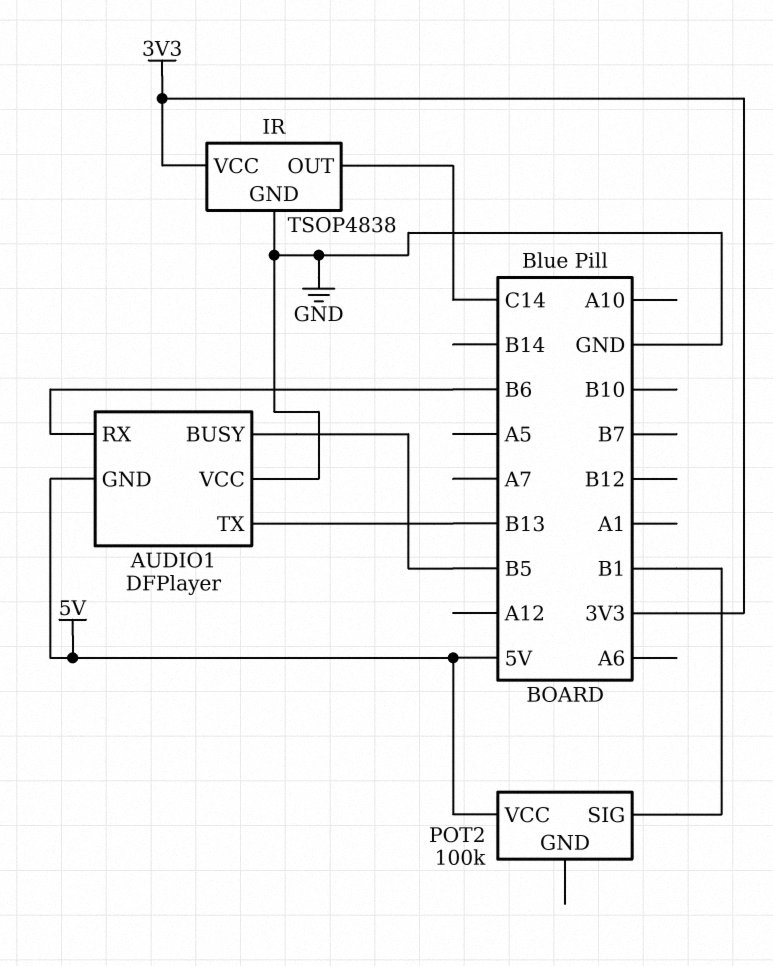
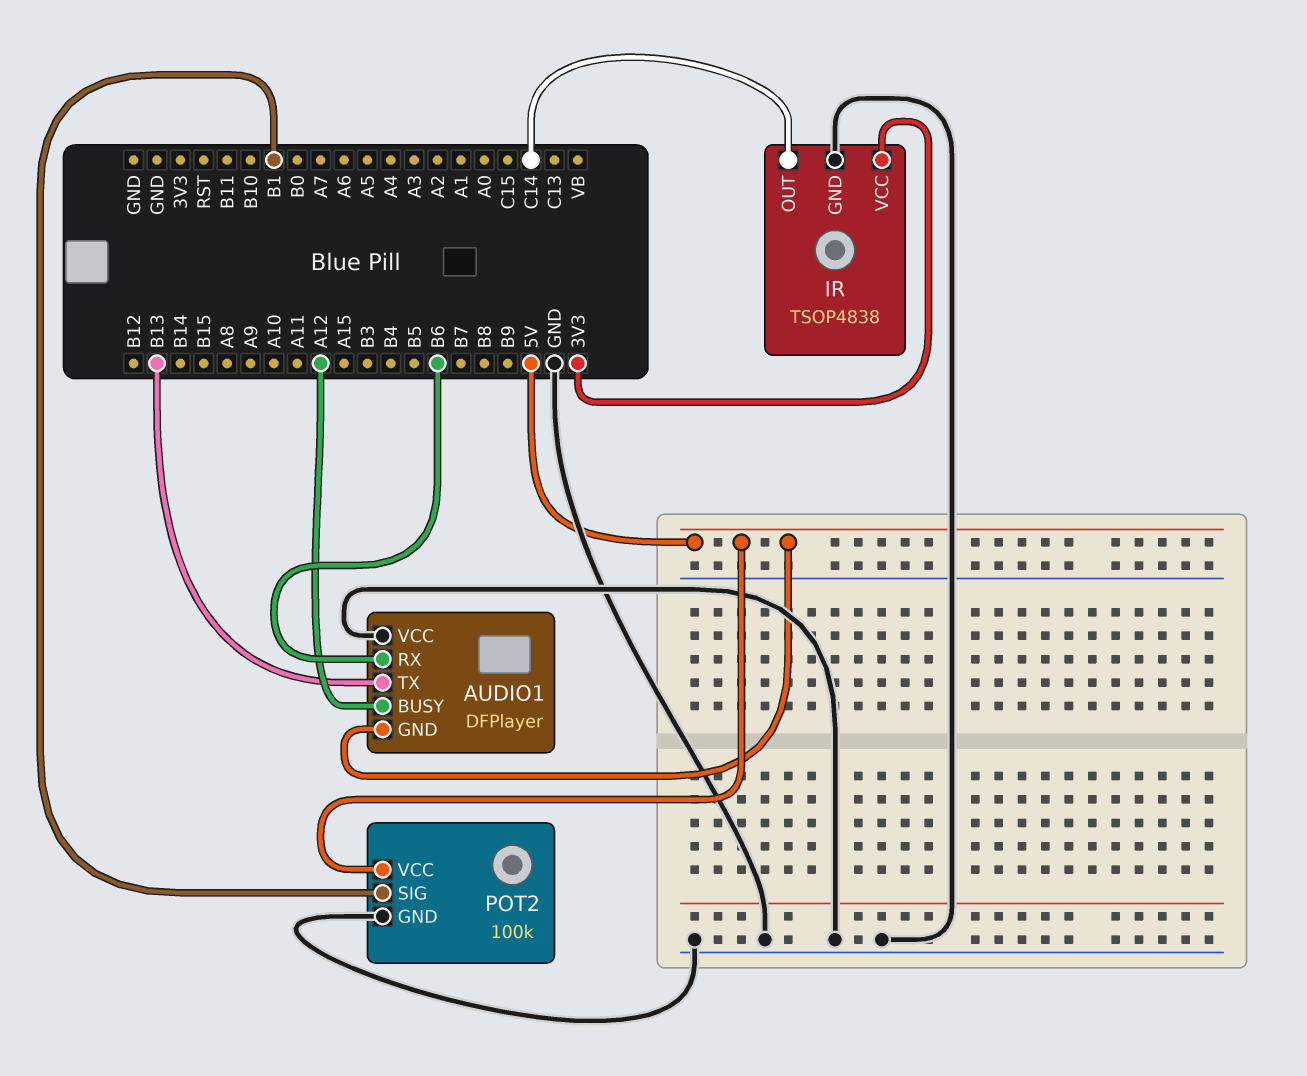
AUDIO1 pin BUSY: B5 -> A12
POT2 pin GND: none -> GND

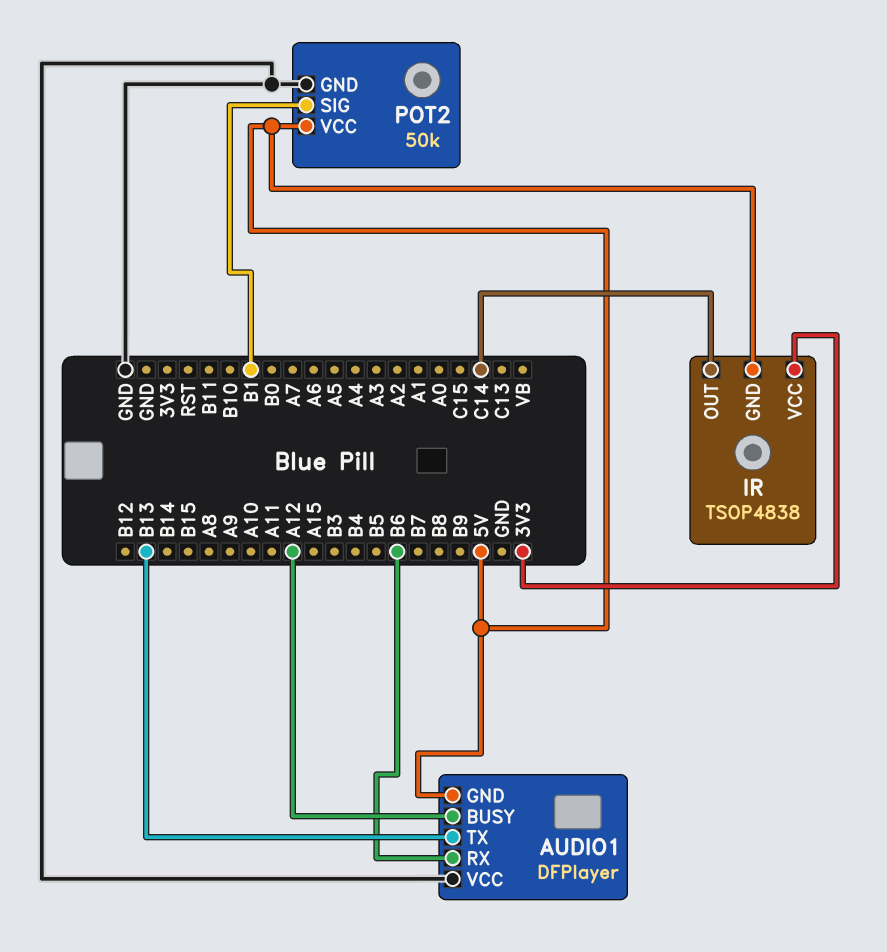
IR pin GND: GND -> 5V
POT2: 100k -> 50k

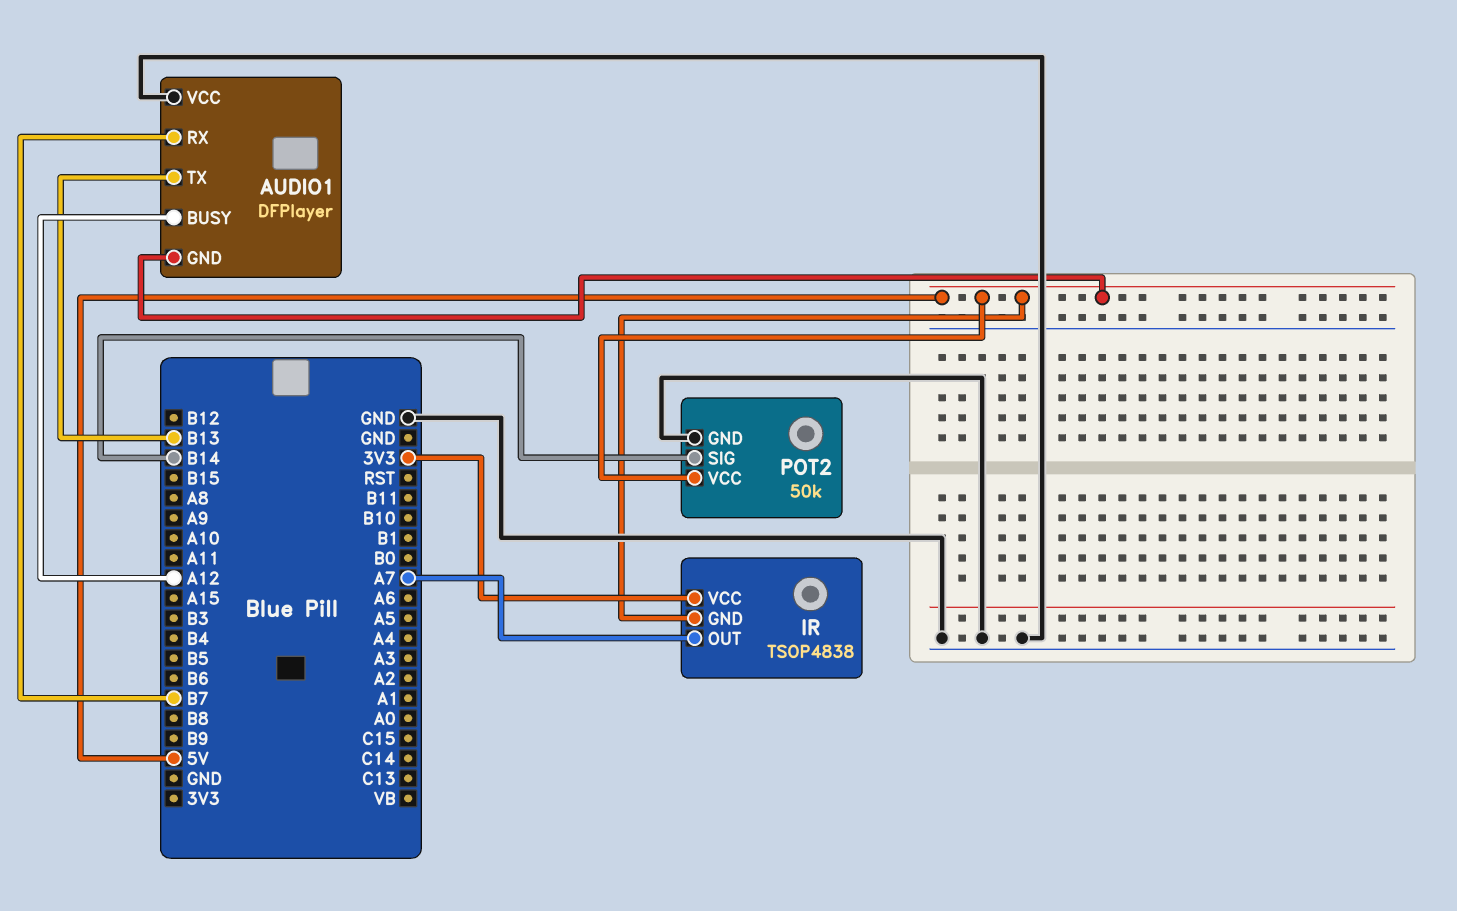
AUDIO1 pin RX: B6 -> B7
IR pin OUT: C14 -> A7
POT2 pin SIG: B1 -> B14

